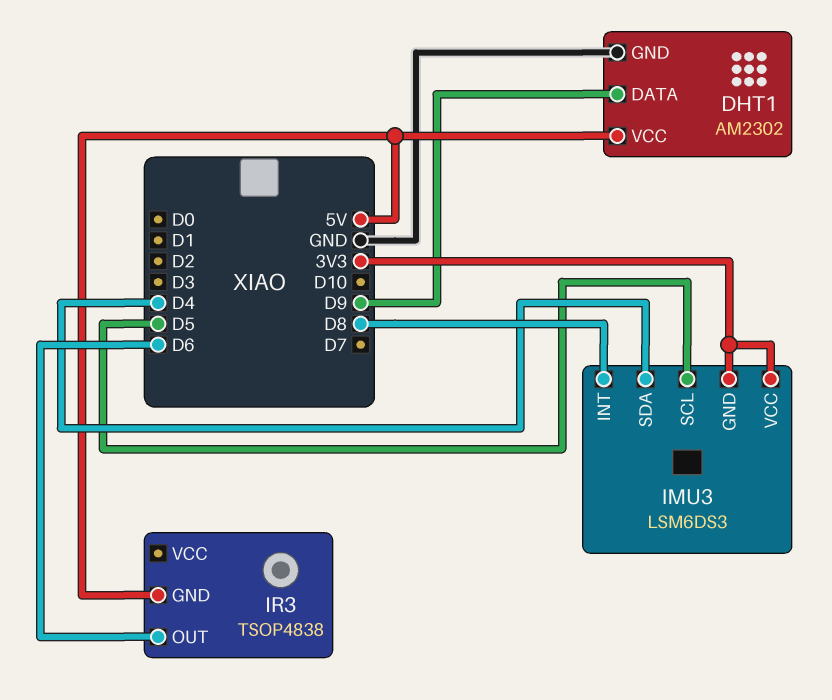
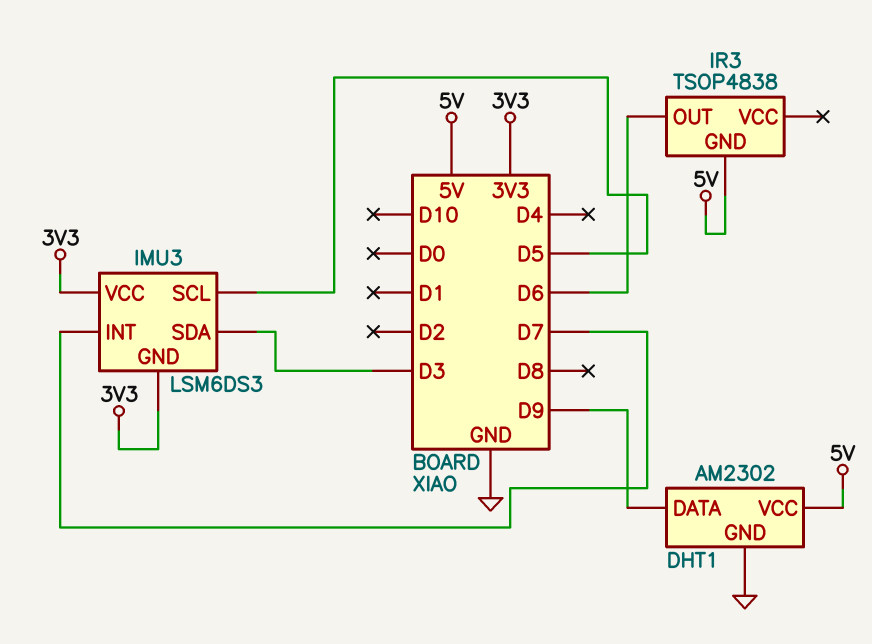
IMU3 pin INT: D8 -> D7
IMU3 pin SDA: D4 -> D3

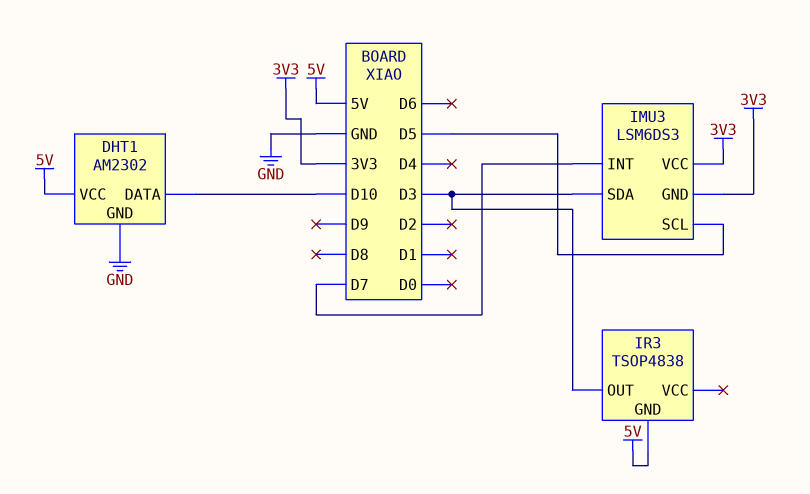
DHT1 pin DATA: D9 -> D10
IR3 pin OUT: D6 -> D3

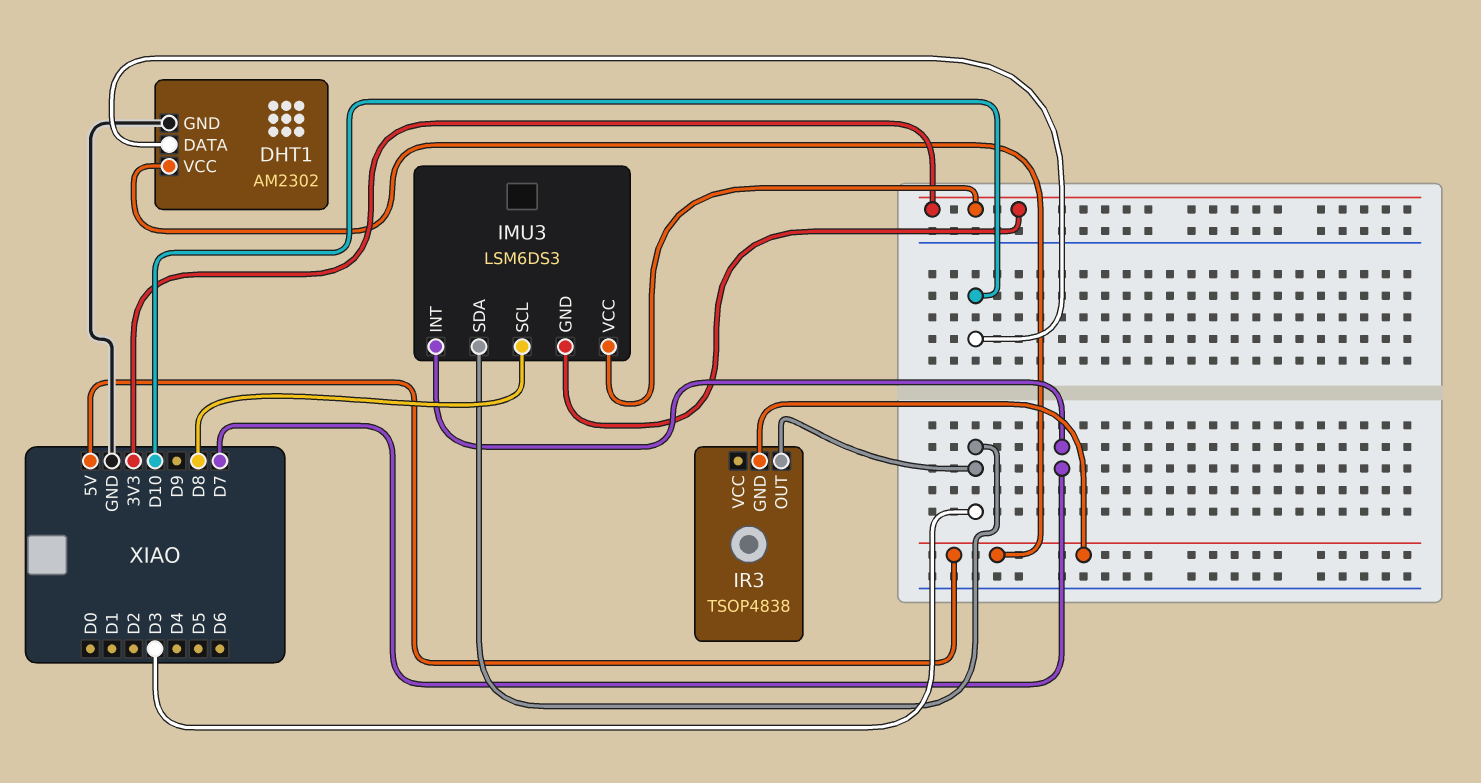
IMU3 pin SCL: D5 -> D8

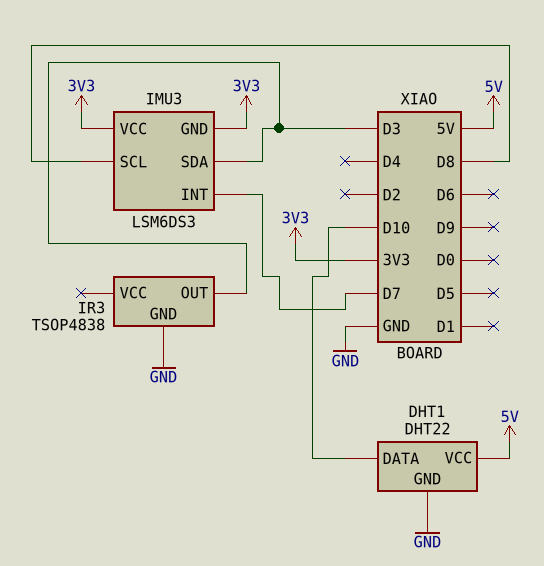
DHT1: AM2302 -> DHT22
IR3 pin GND: 5V -> GND

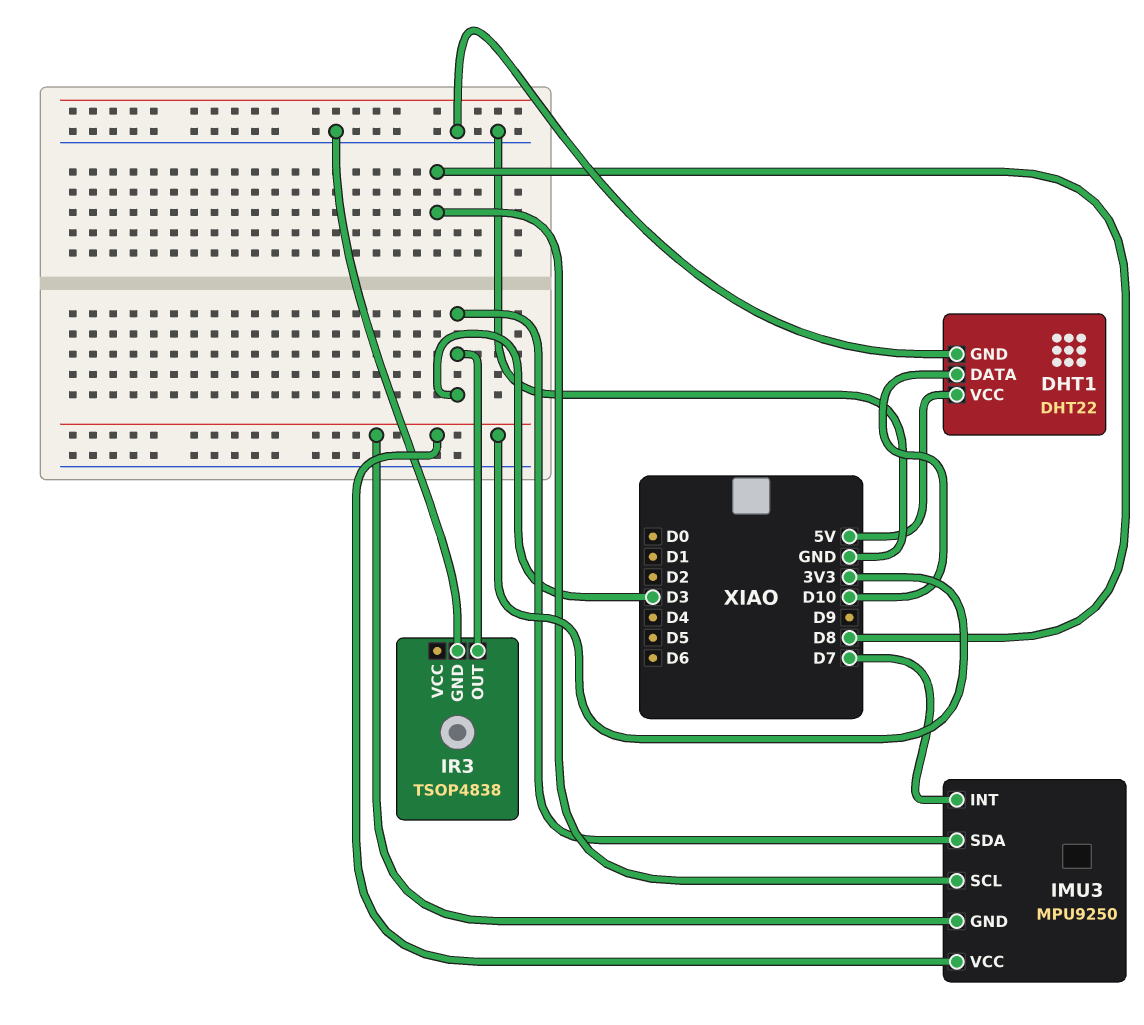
IMU3: LSM6DS3 -> MPU9250

